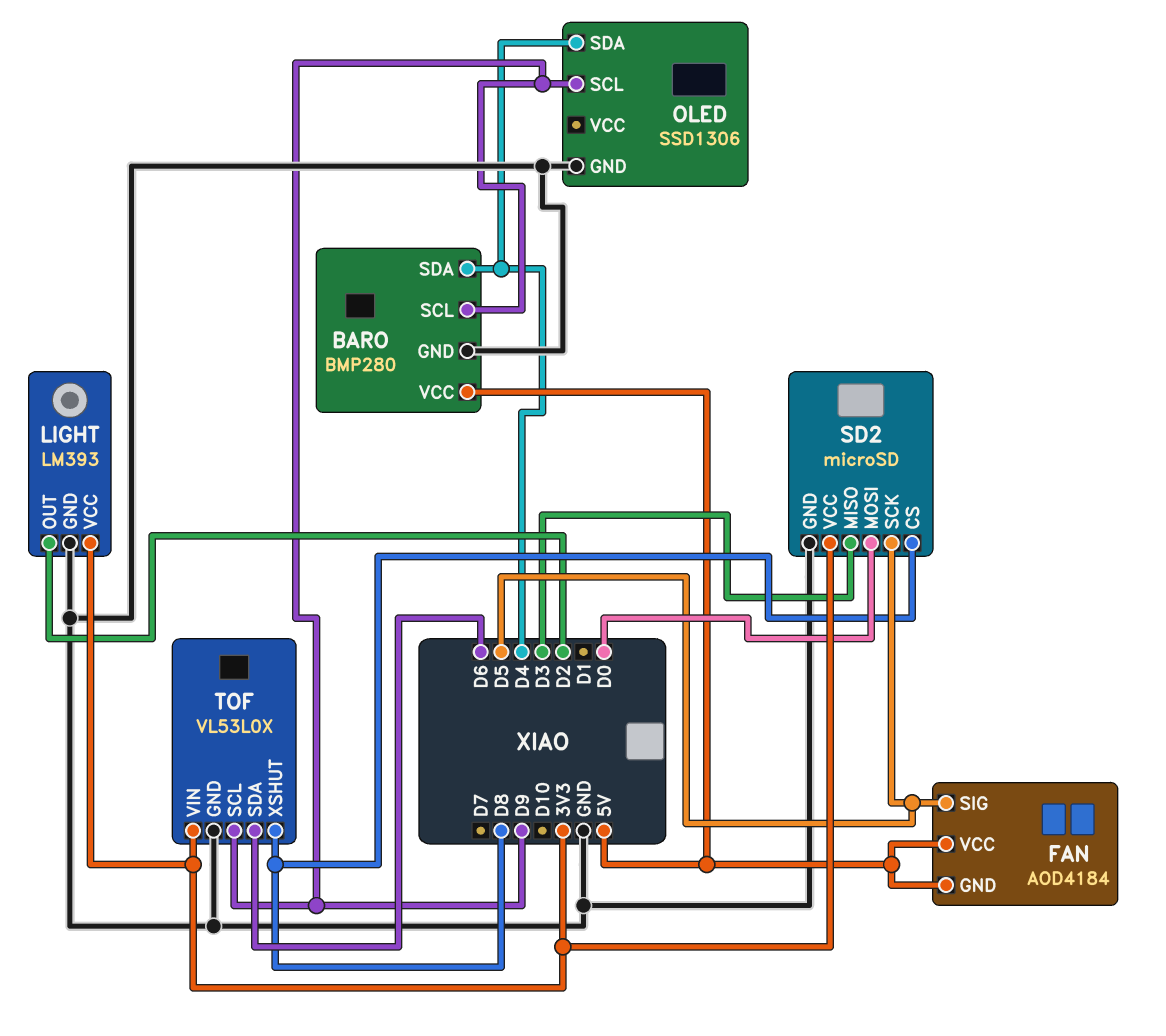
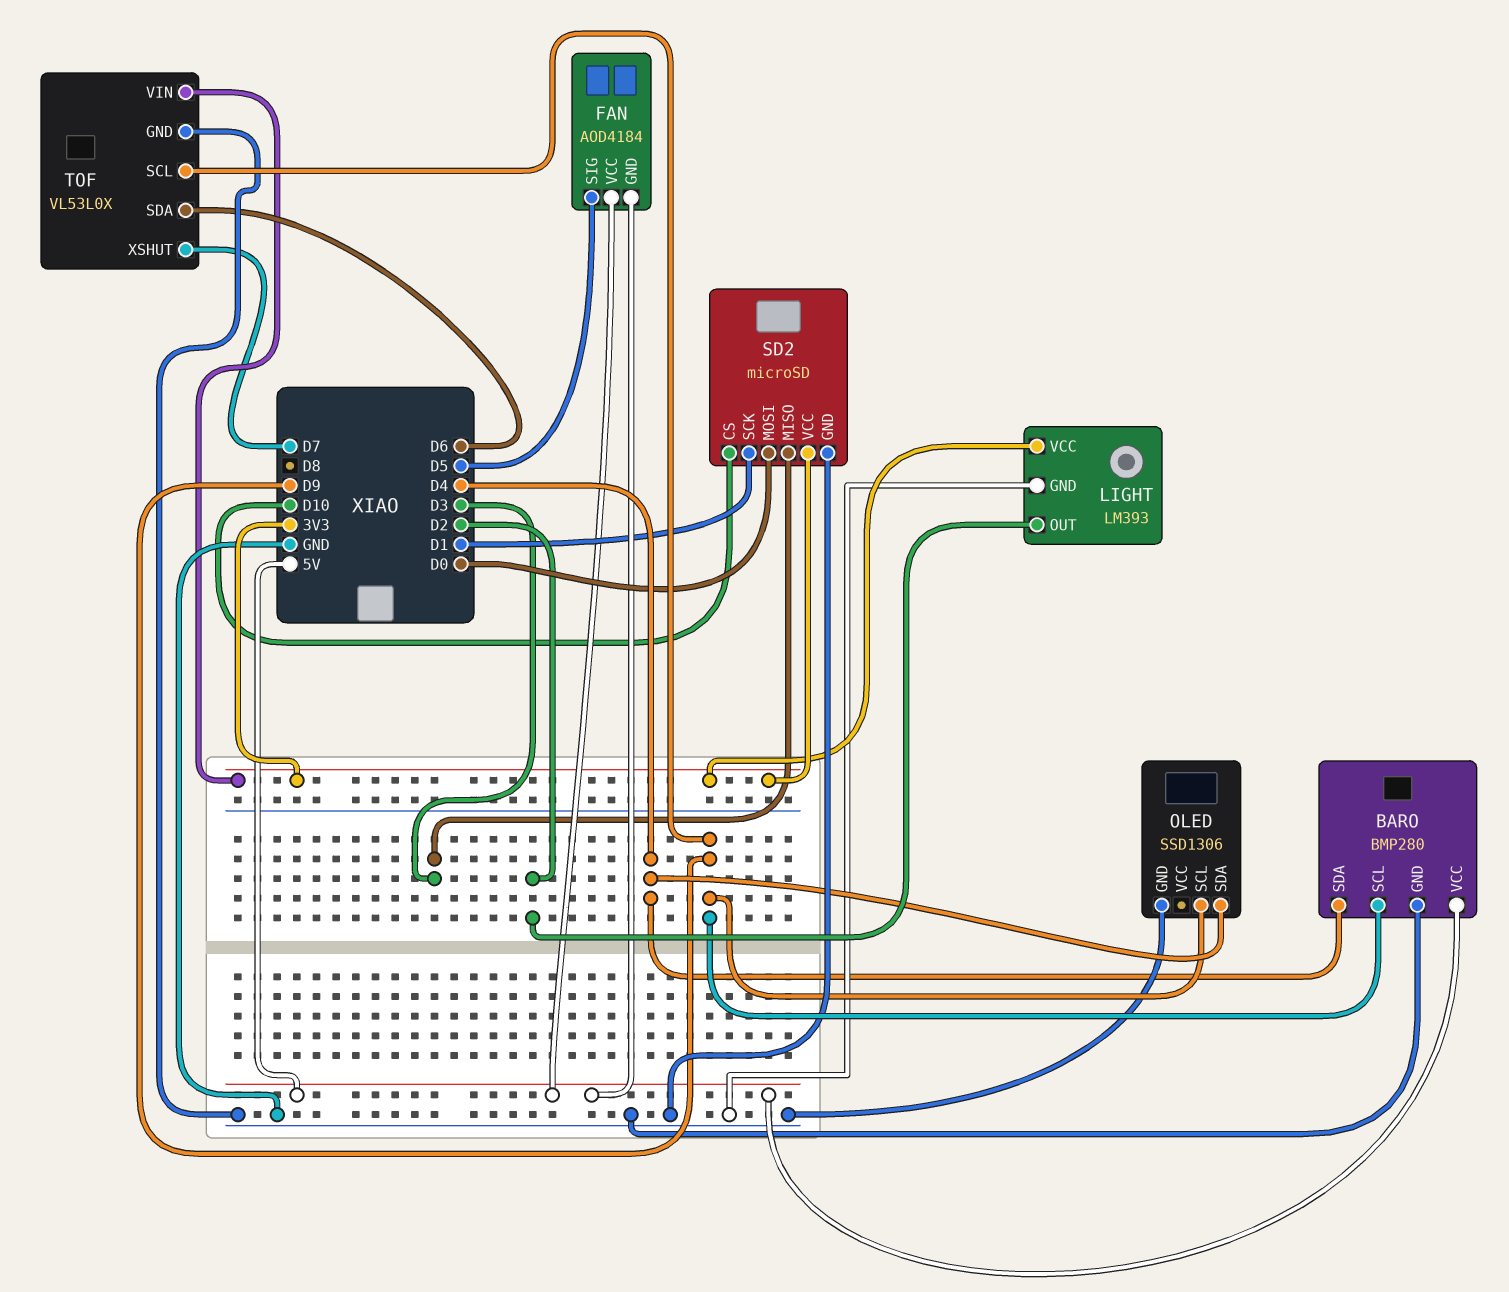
SD2 pin CS: D8 -> D10
SD2 pin SCK: D5 -> D1
TOF pin XSHUT: D8 -> D7

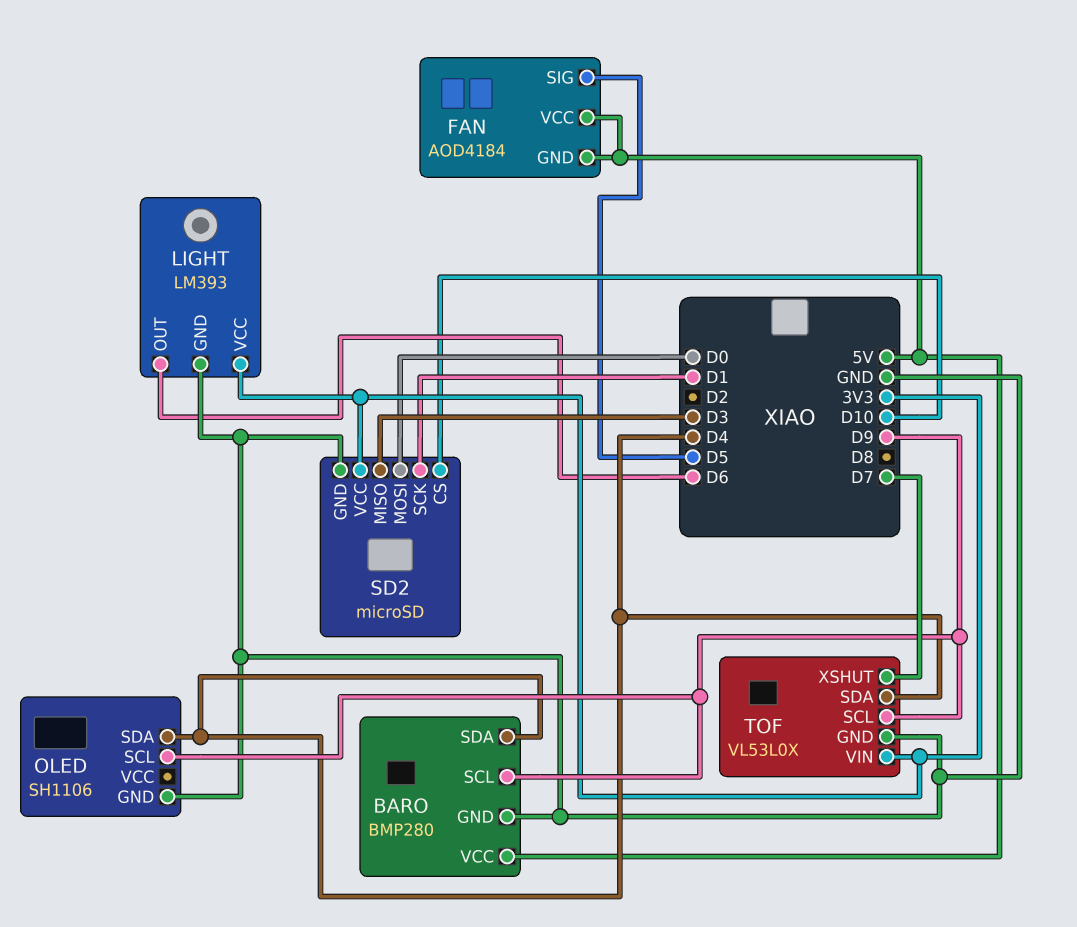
LIGHT pin OUT: D2 -> D6
OLED: SSD1306 -> SH1106
TOF pin SDA: D6 -> D4

